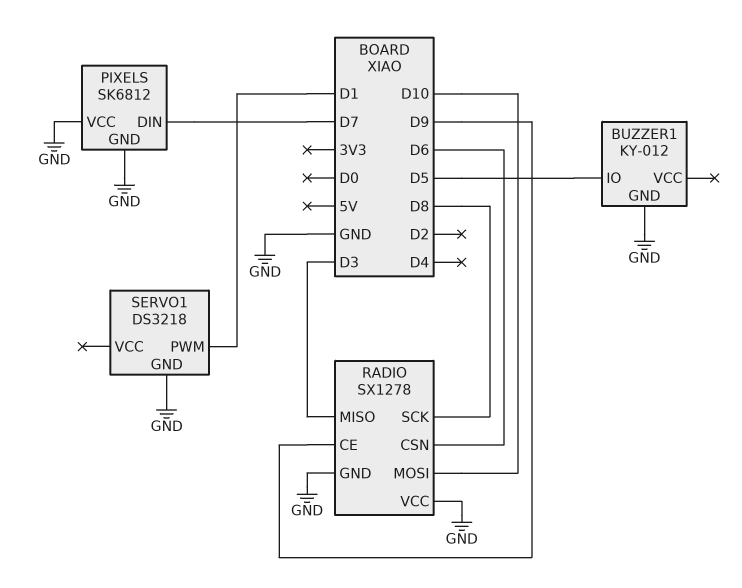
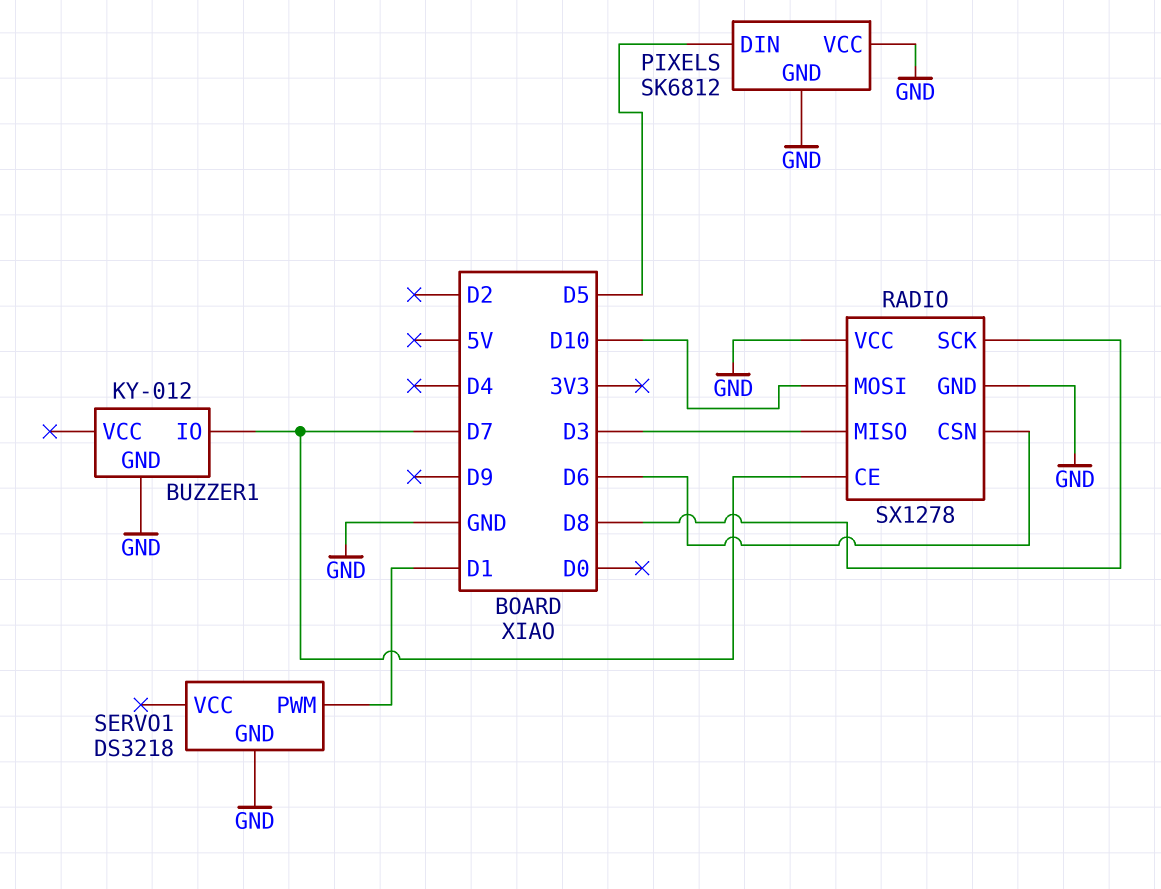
BUZZER1 pin IO: D5 -> D7
PIXELS pin DIN: D7 -> D5
RADIO pin CE: D9 -> D7

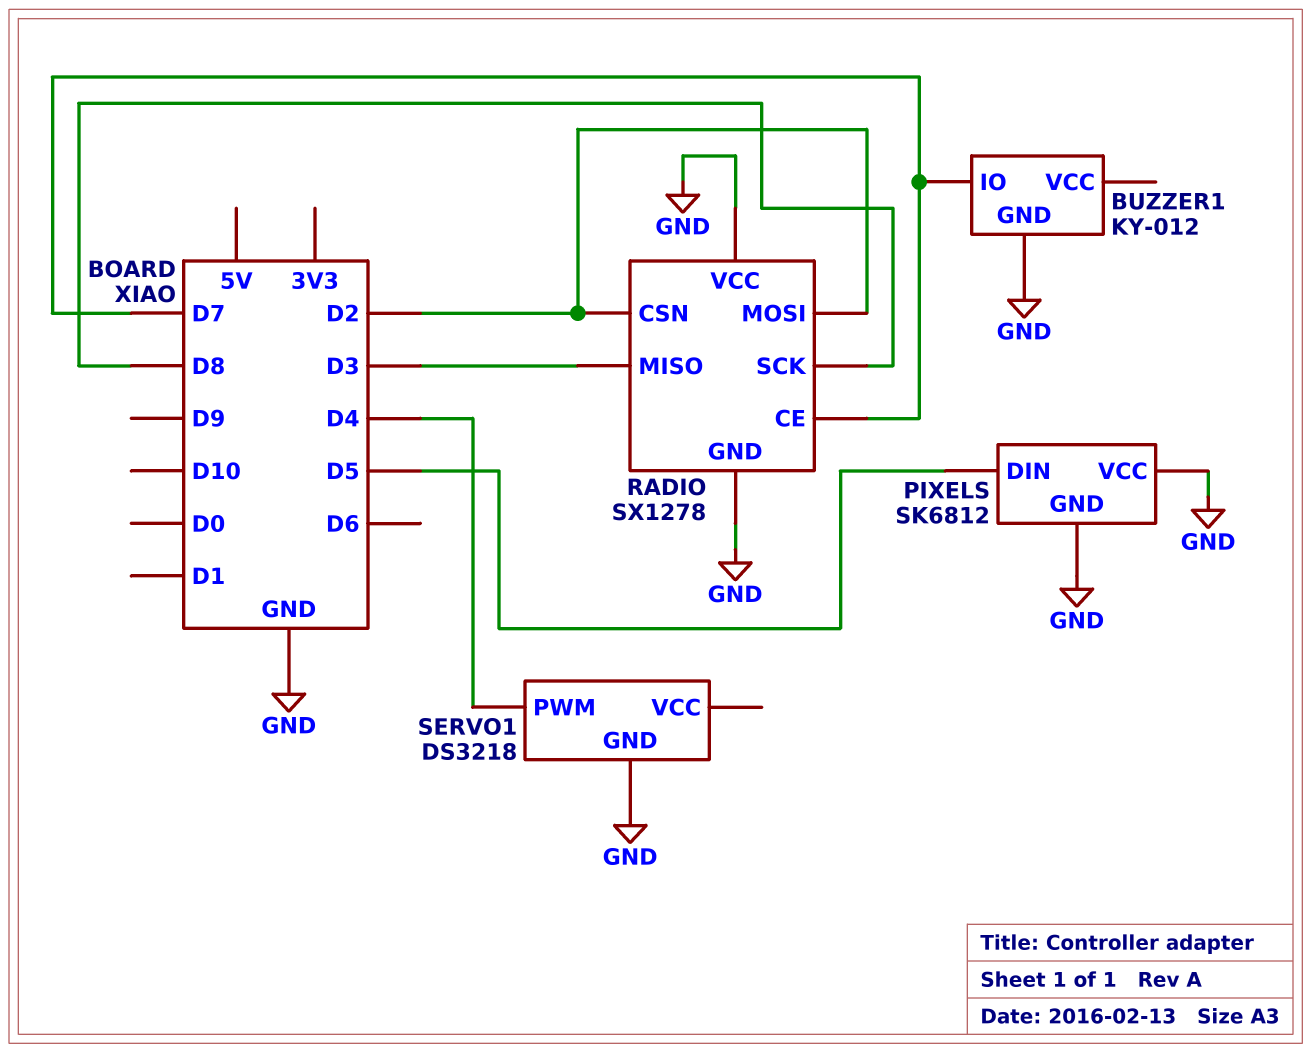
RADIO pin CSN: D6 -> D2
RADIO pin MOSI: D10 -> D2
SERVO1 pin PWM: D1 -> D4

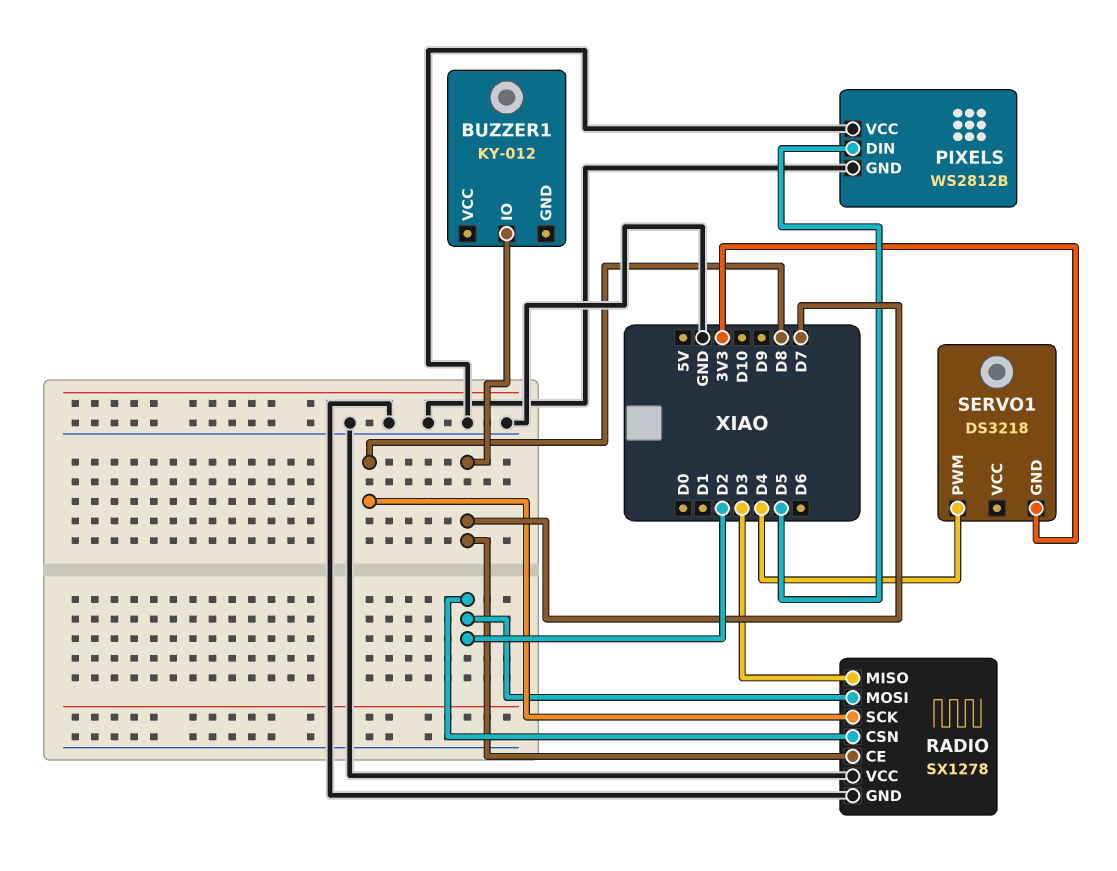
BUZZER1 pin GND: GND -> none
PIXELS: SK6812 -> WS2812B
SERVO1 pin GND: GND -> 3V3

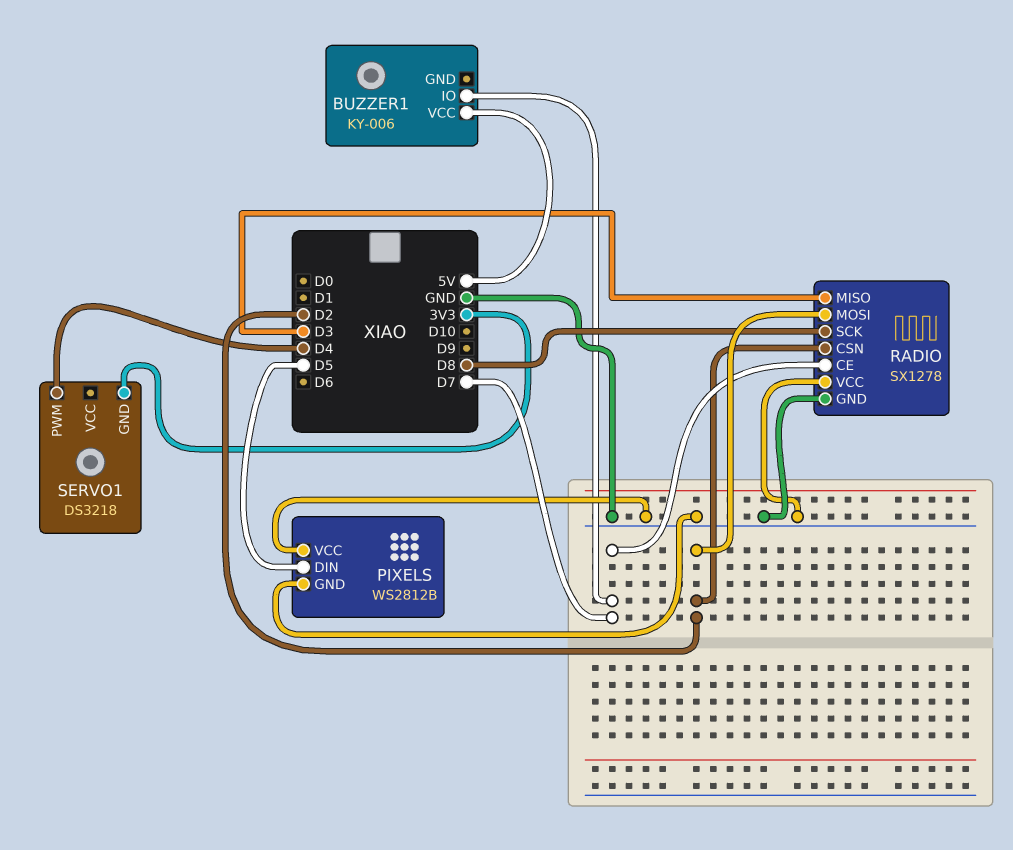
BUZZER1: KY-012 -> KY-006
BUZZER1 pin VCC: none -> 5V

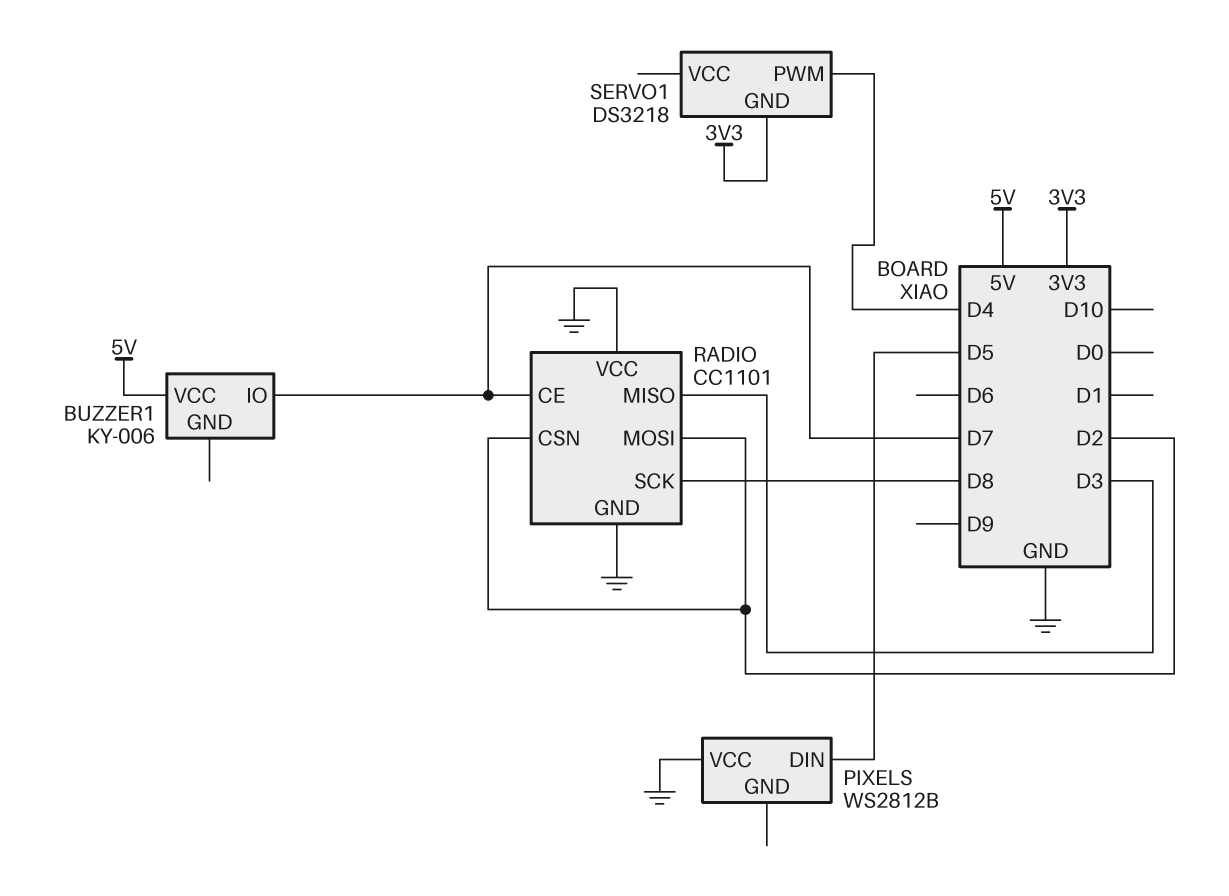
PIXELS pin GND: GND -> none
RADIO: SX1278 -> CC1101

